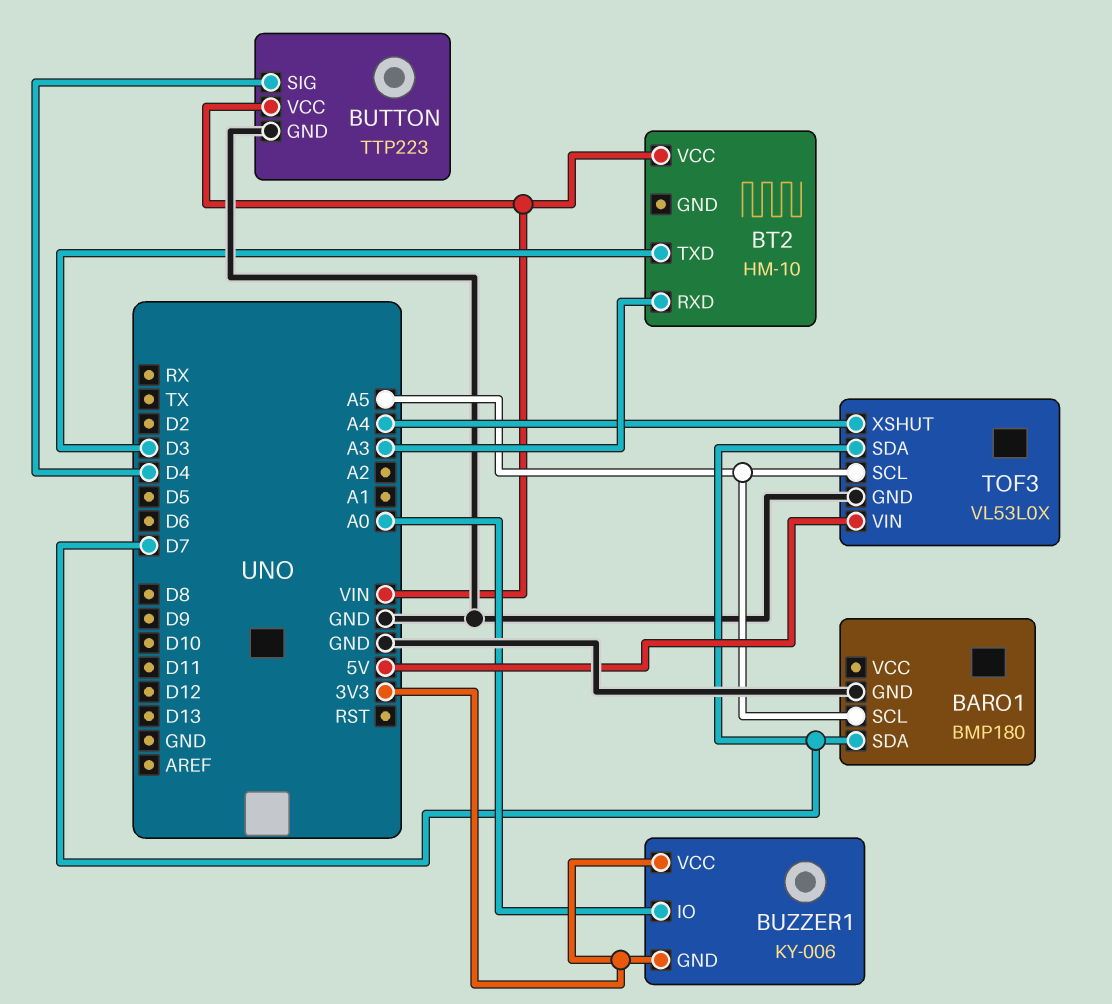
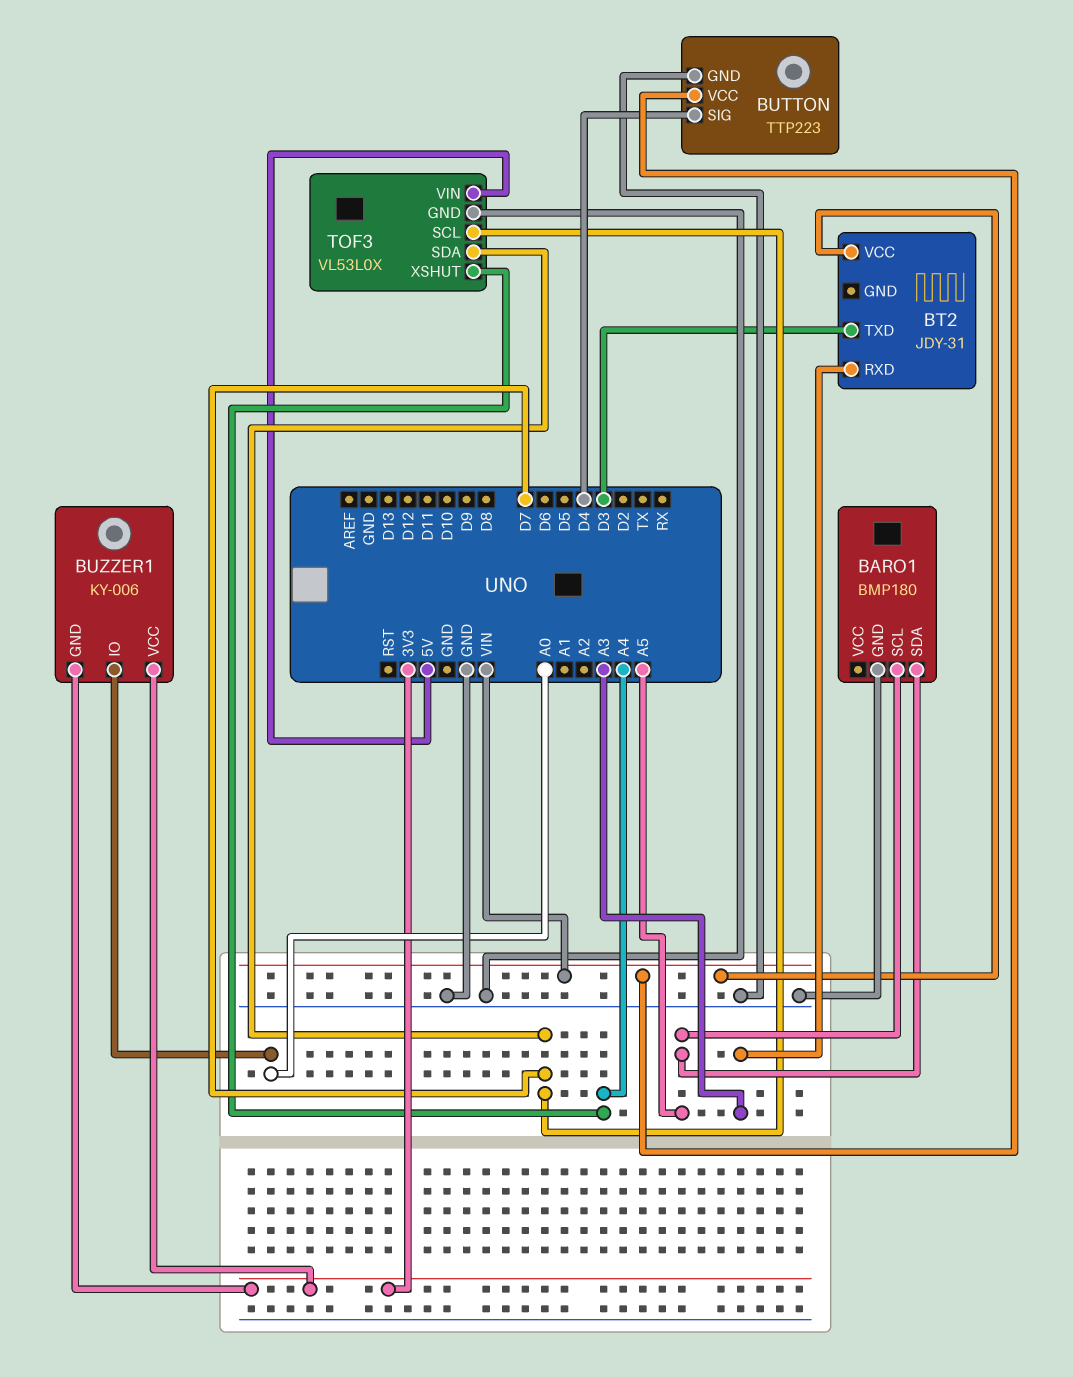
BARO1 pin SDA: D7 -> A5
BT2: HM-10 -> JDY-31
TOF3 pin SCL: A5 -> D7

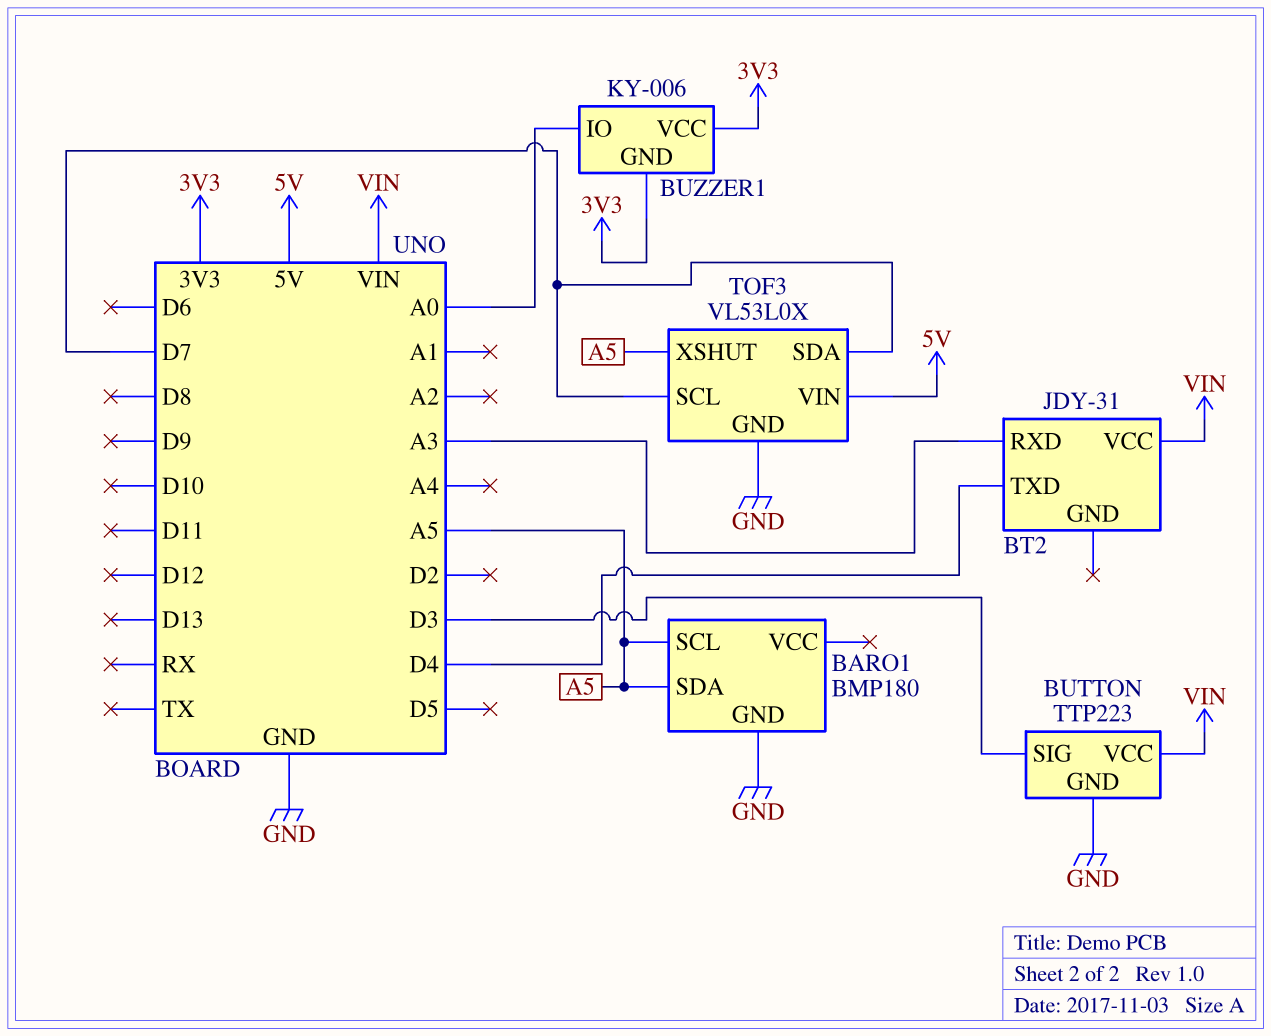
BT2 pin TXD: D3 -> D4
BUTTON pin SIG: D4 -> D3
TOF3 pin XSHUT: A4 -> A5

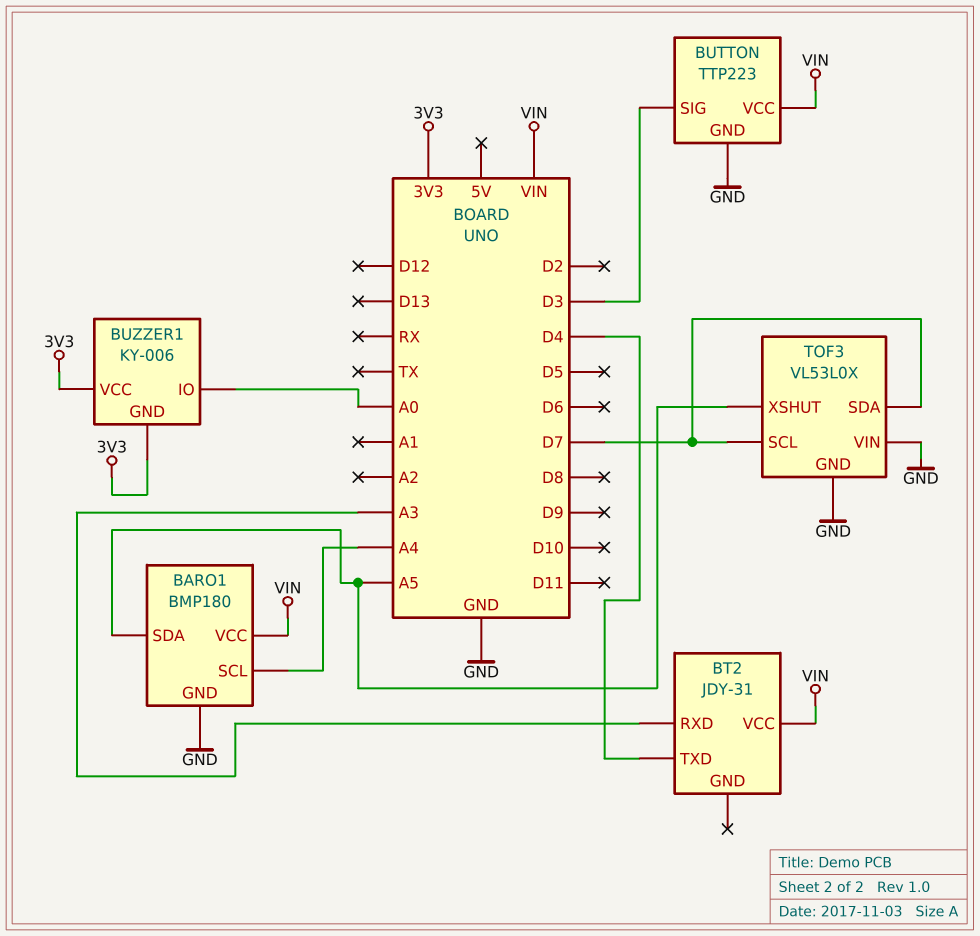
BARO1 pin SCL: A5 -> A4
BARO1 pin VCC: none -> VIN
TOF3 pin VIN: 5V -> GND

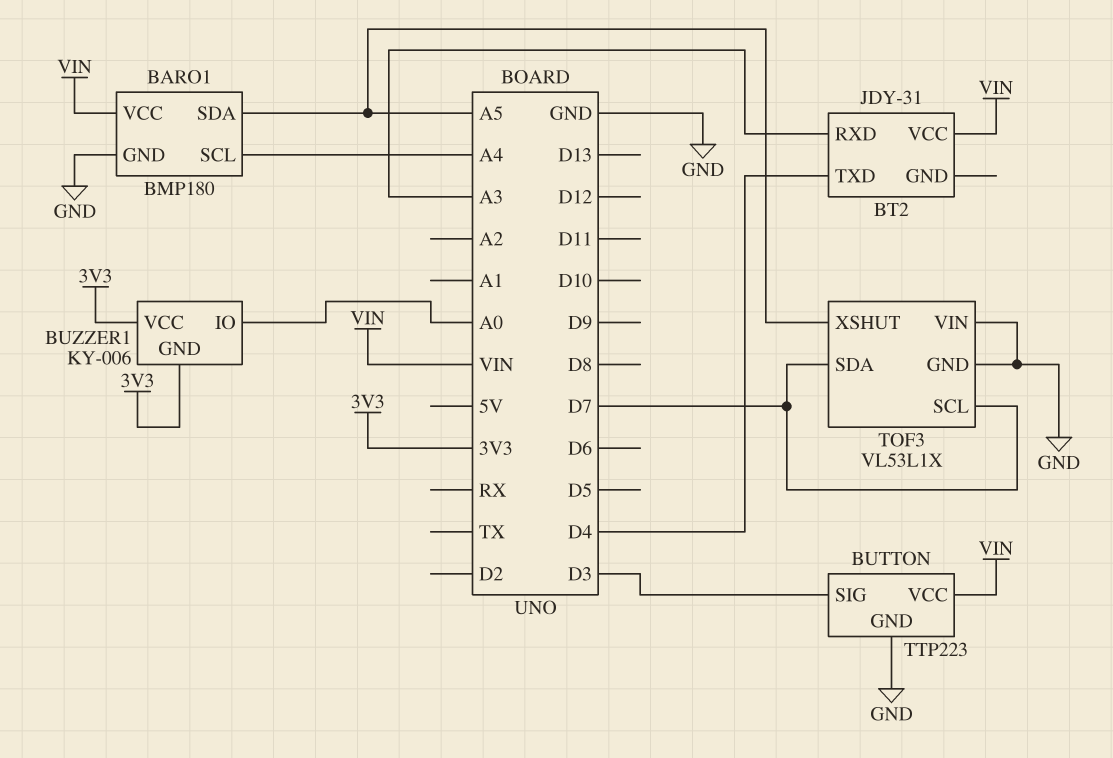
TOF3: VL53L0X -> VL53L1X

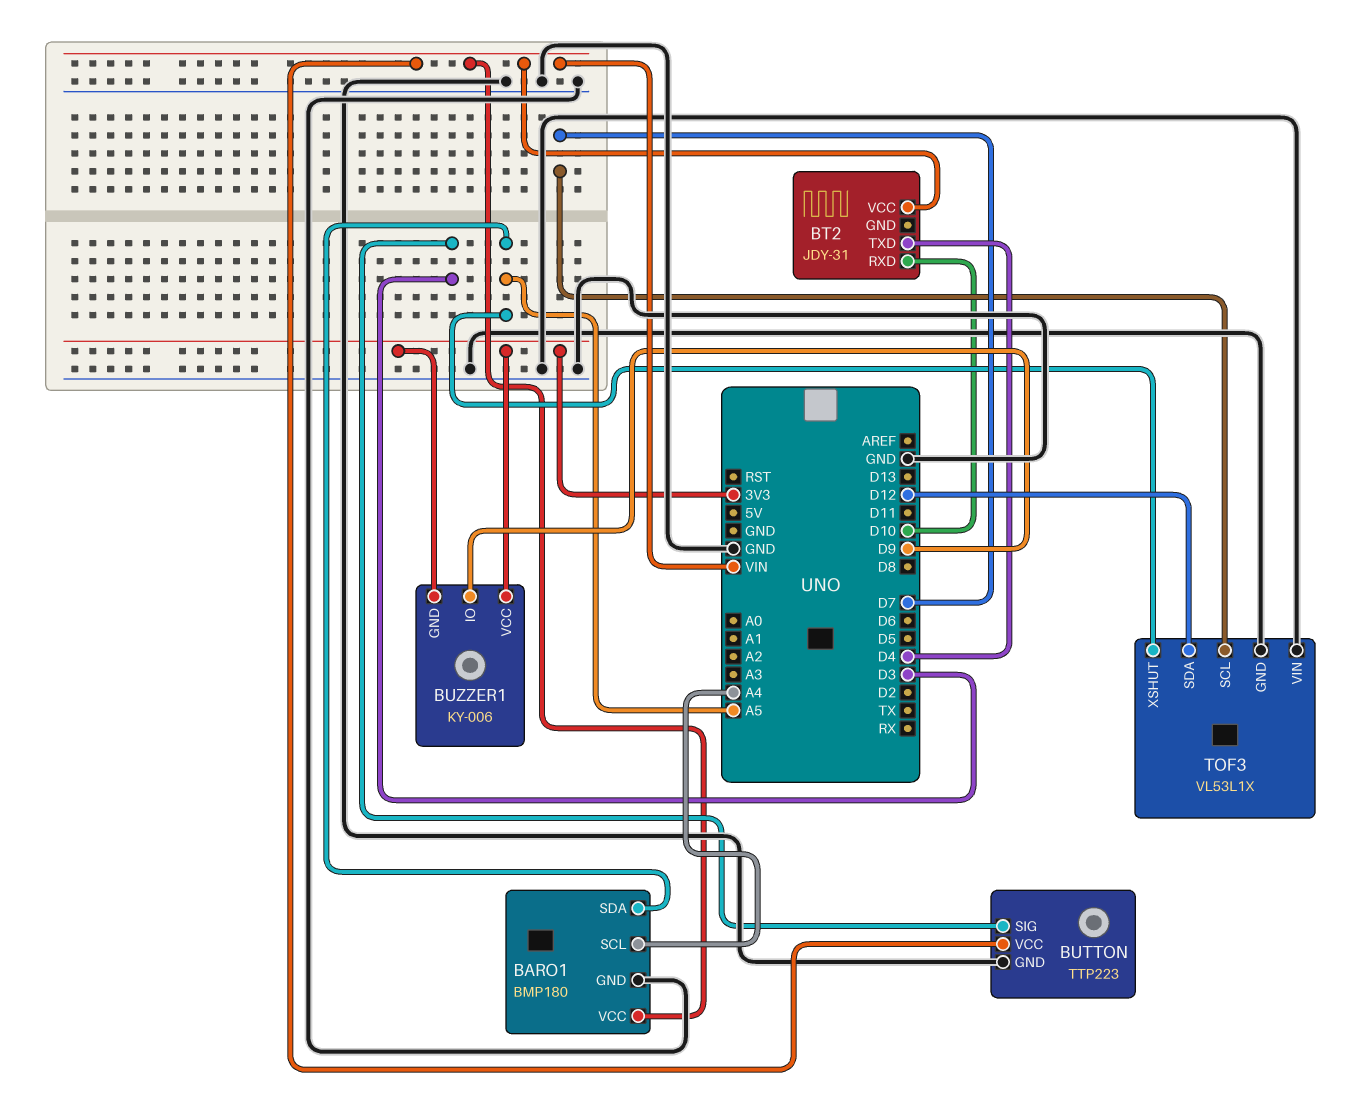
BT2 pin RXD: A3 -> D10
BUZZER1 pin IO: A0 -> D9
TOF3 pin SDA: D7 -> D12

